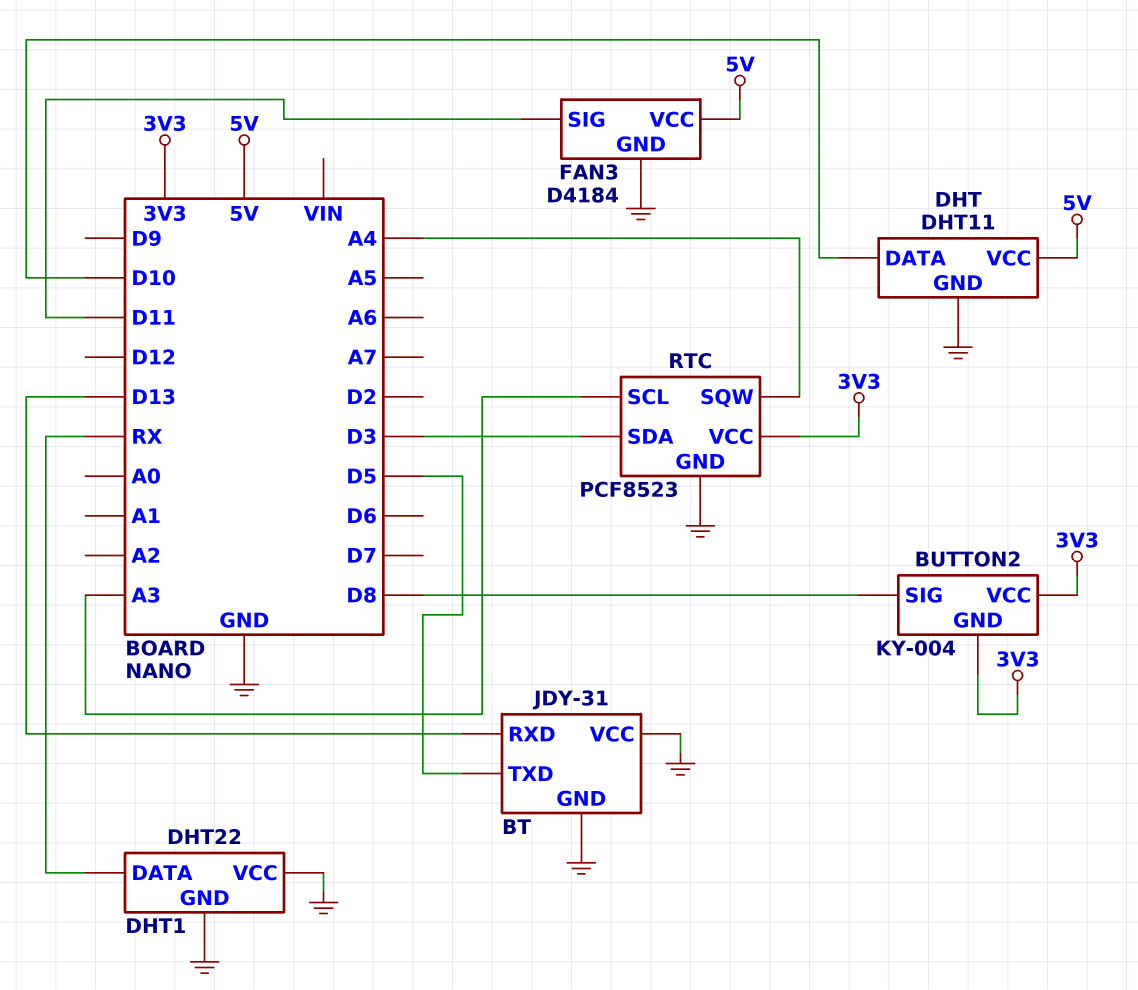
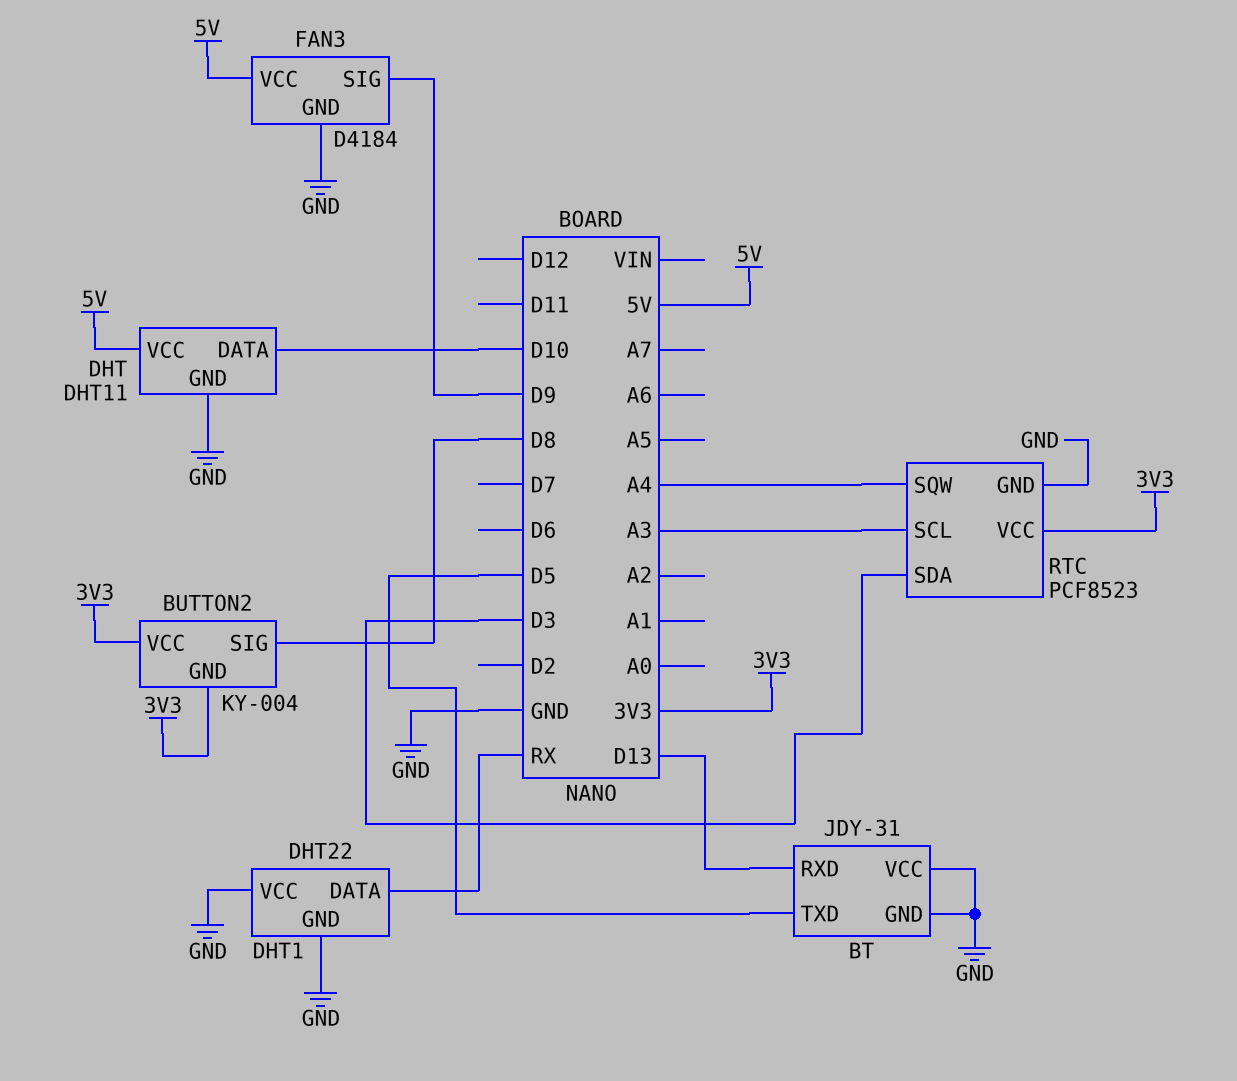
FAN3 pin SIG: D11 -> D9

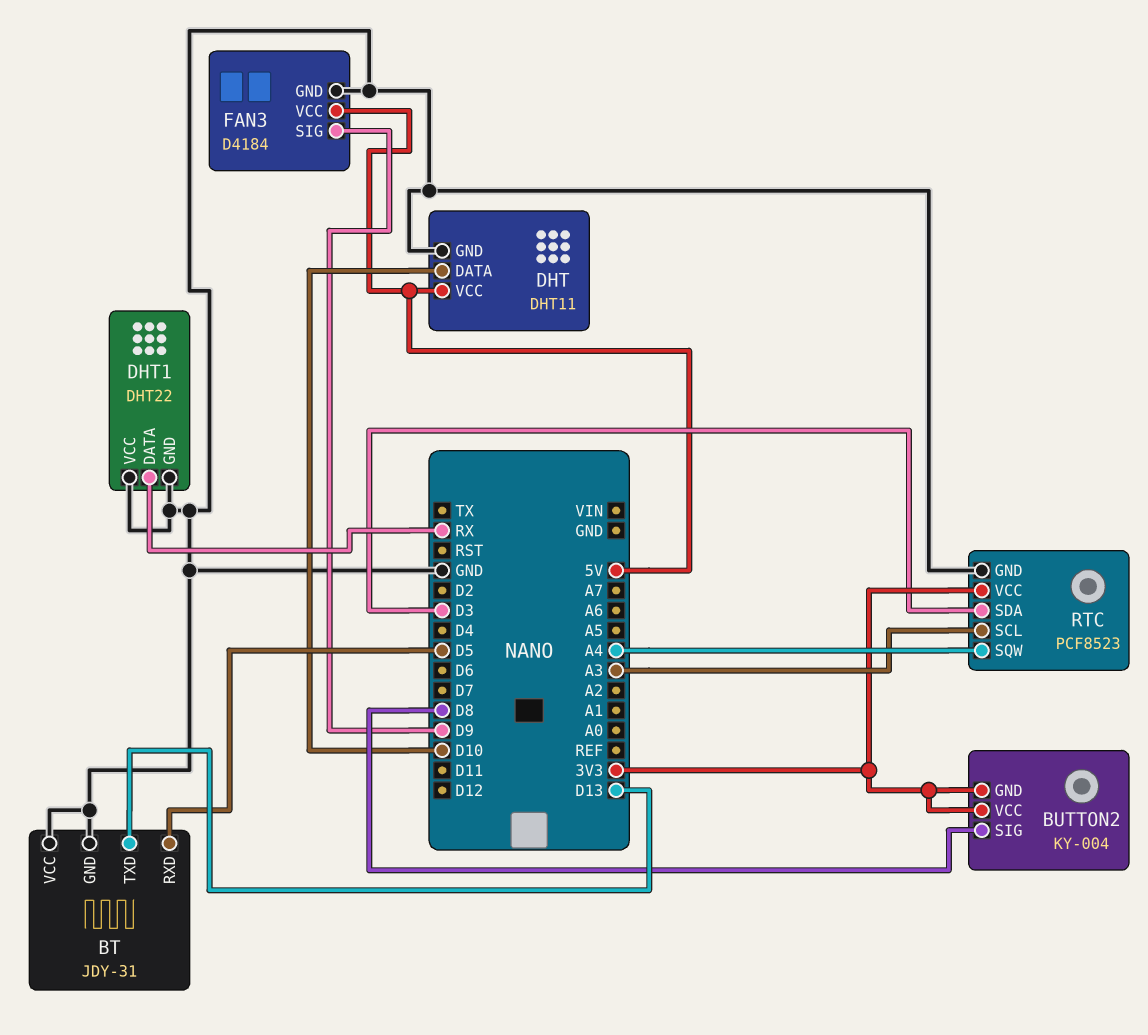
BT pin RXD: D13 -> D5
BT pin TXD: D5 -> D13

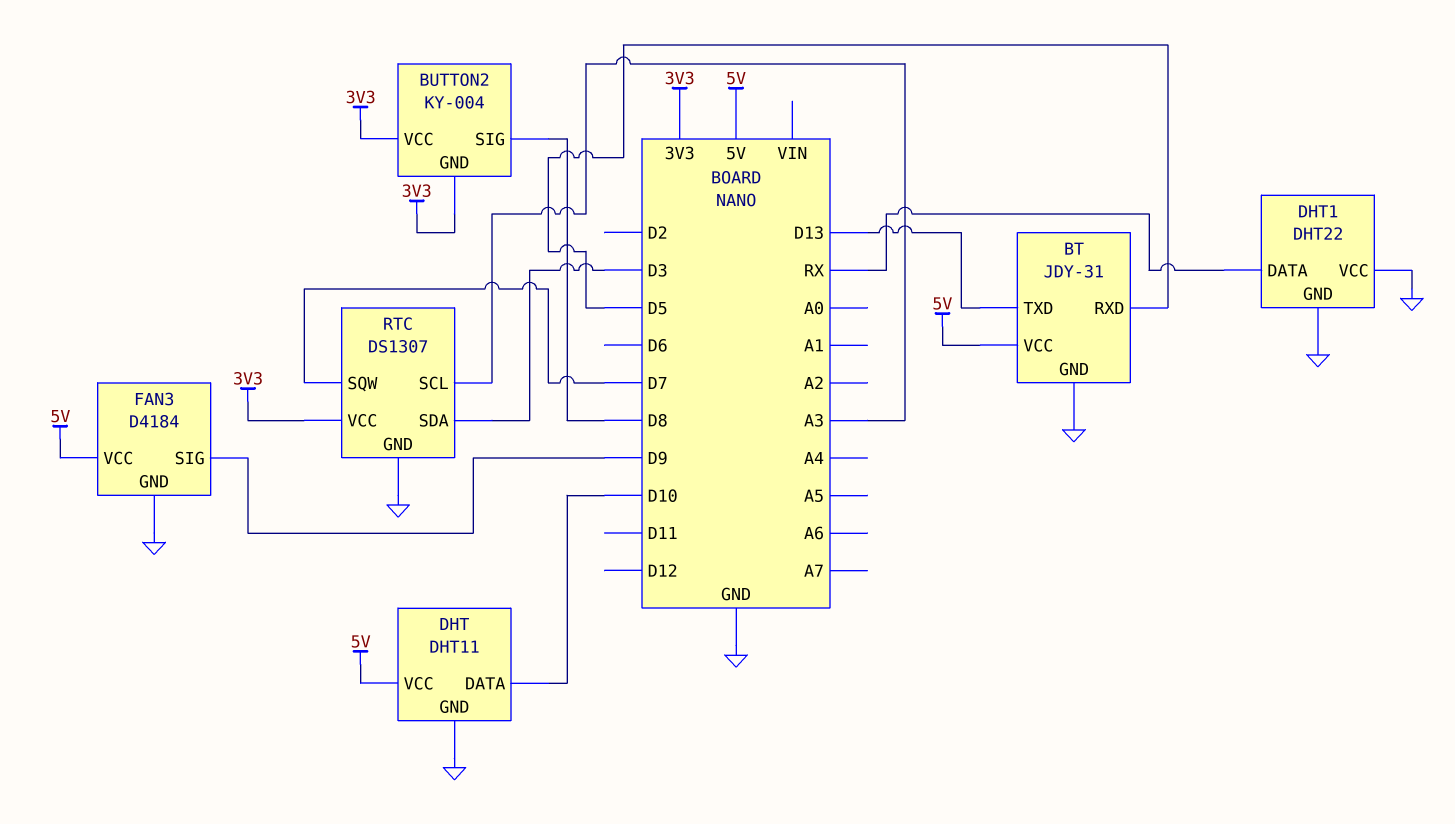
BT pin VCC: GND -> 5V
RTC: PCF8523 -> DS1307
RTC pin SQW: A4 -> D7

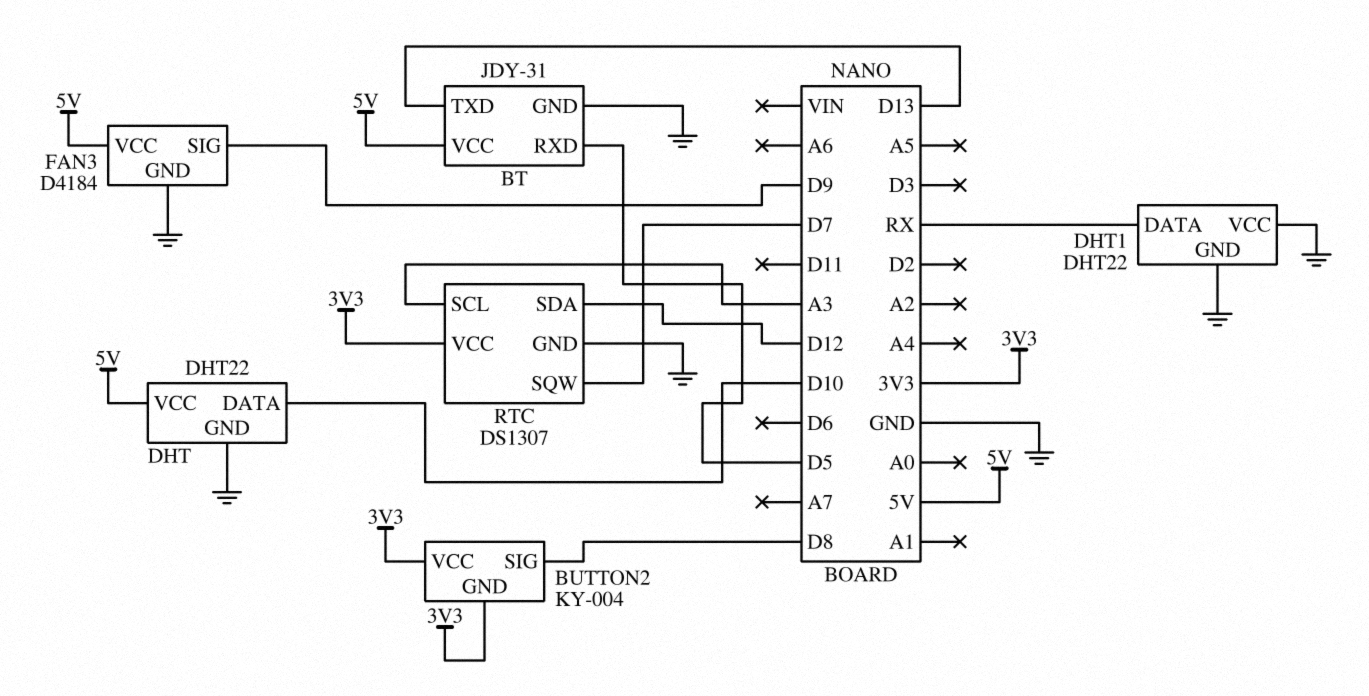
DHT: DHT11 -> DHT22
RTC pin SDA: D3 -> D12

